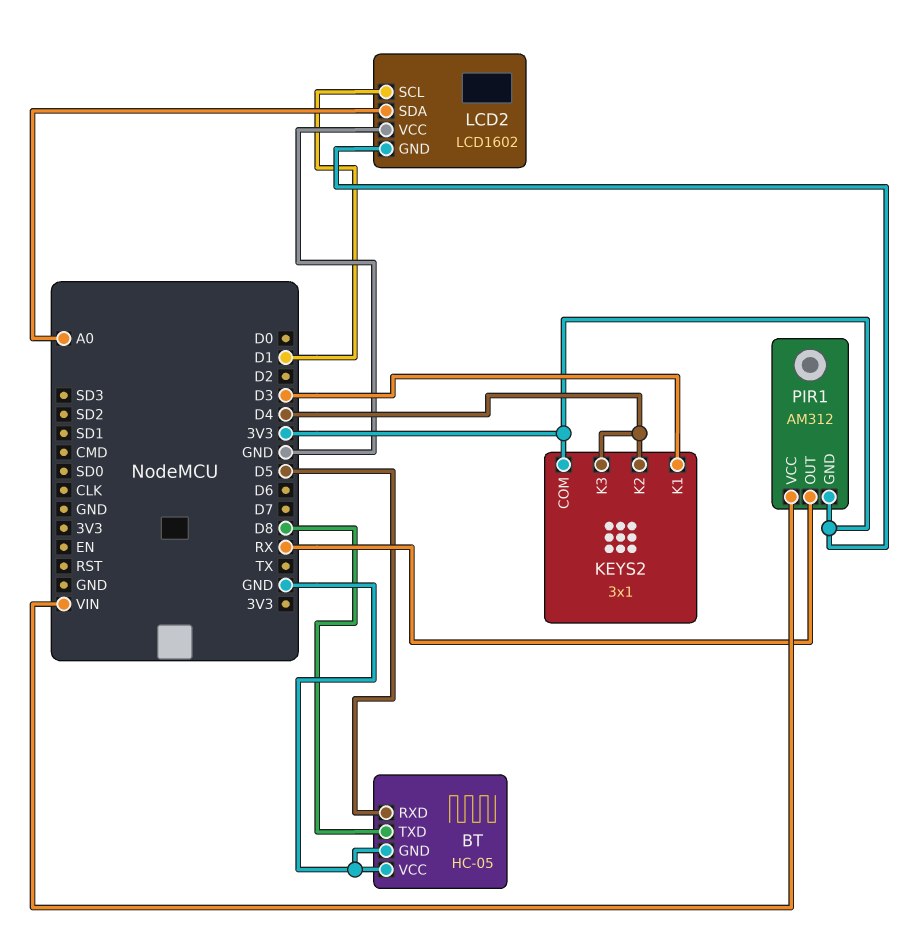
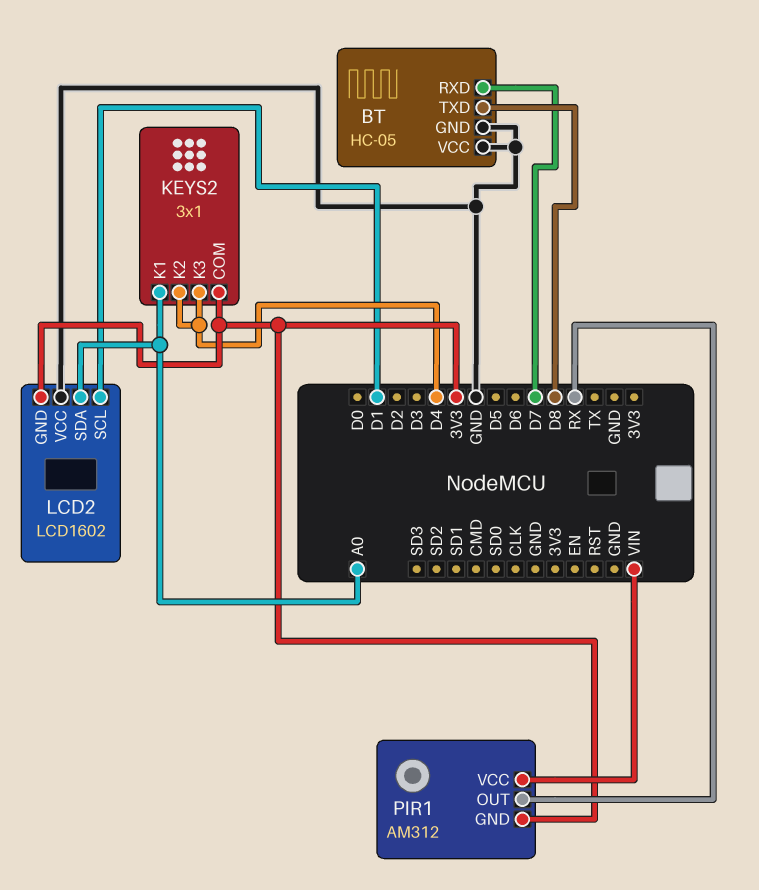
BT pin RXD: D5 -> D7
KEYS2 pin K1: D3 -> A0

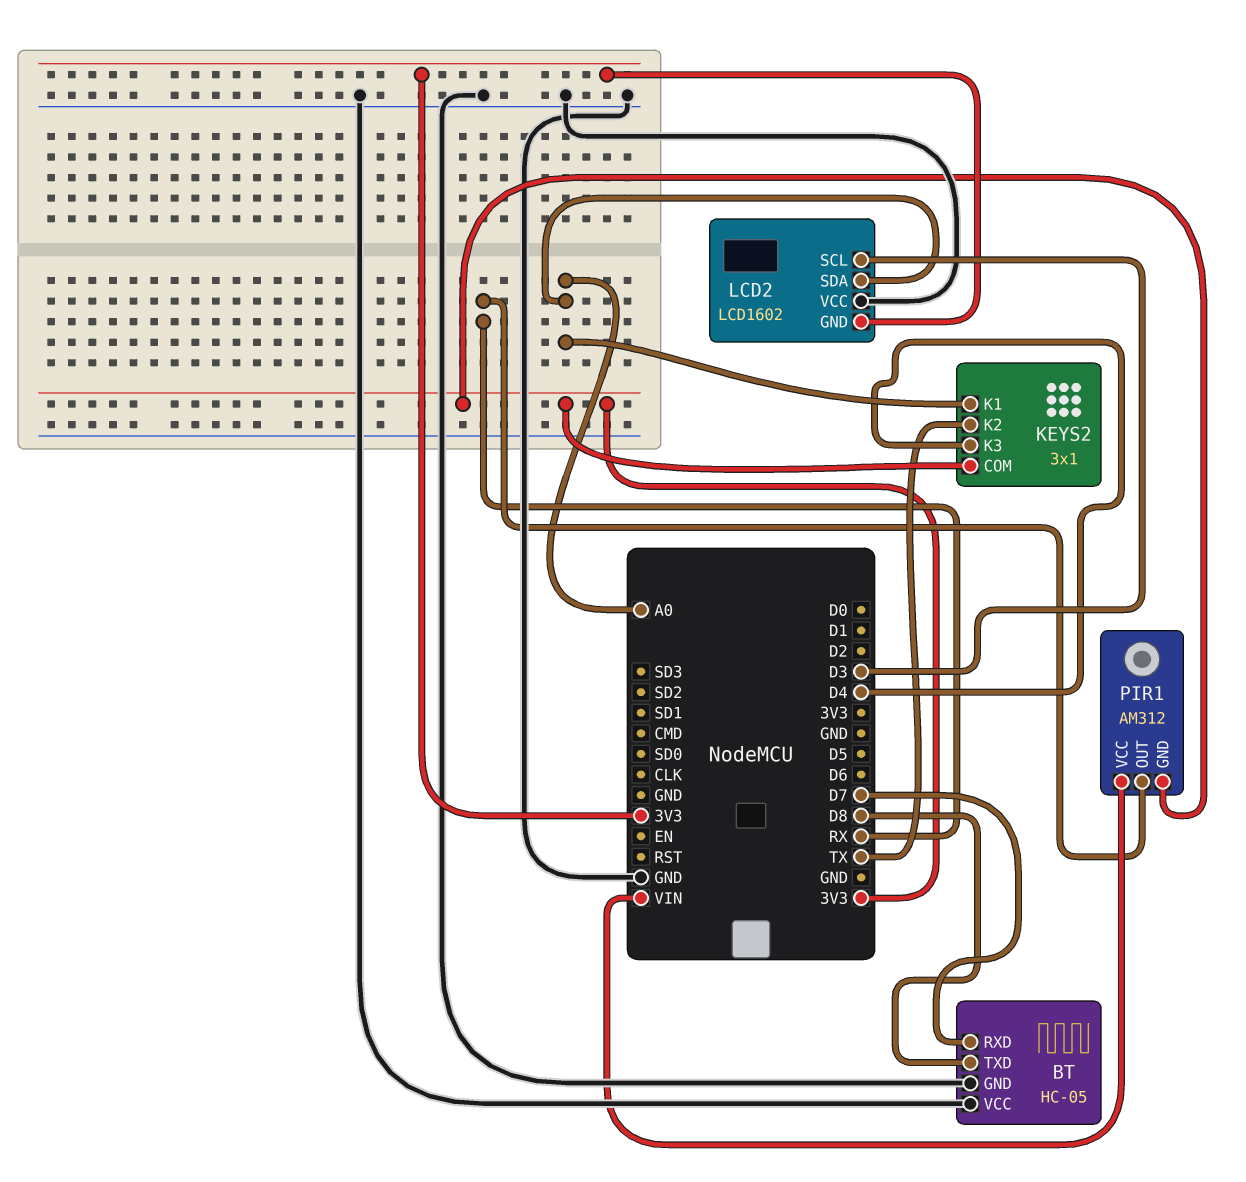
KEYS2 pin K2: D4 -> TX
LCD2 pin SCL: D1 -> D3

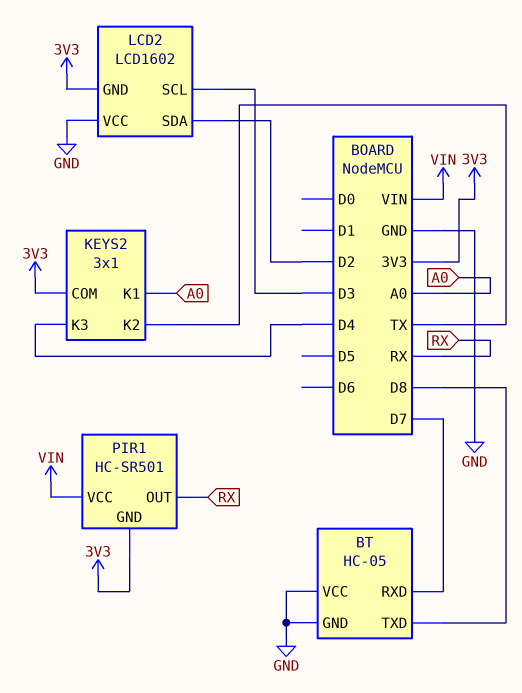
LCD2 pin SDA: A0 -> D2
PIR1: AM312 -> HC-SR501

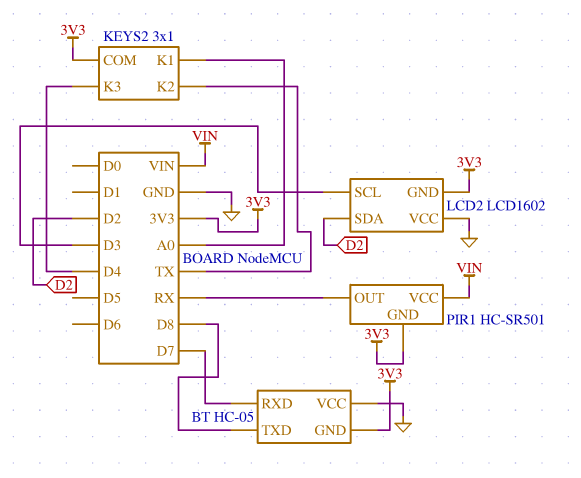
BT pin GND: GND -> 3V3

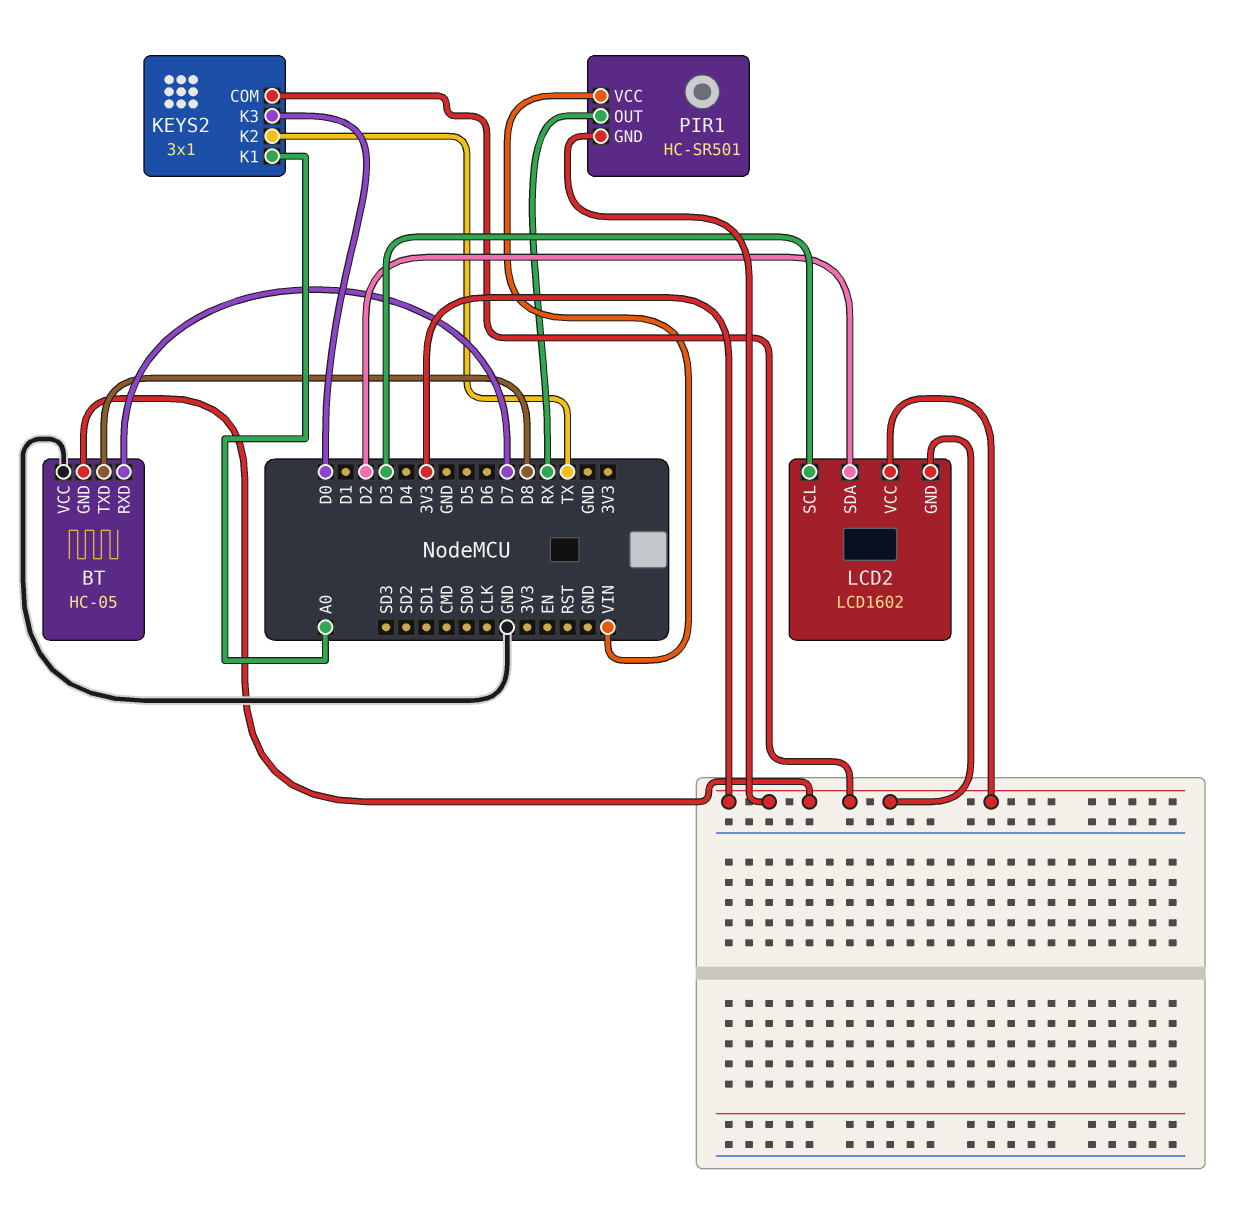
KEYS2 pin K3: D4 -> D0
LCD2 pin VCC: GND -> 3V3

